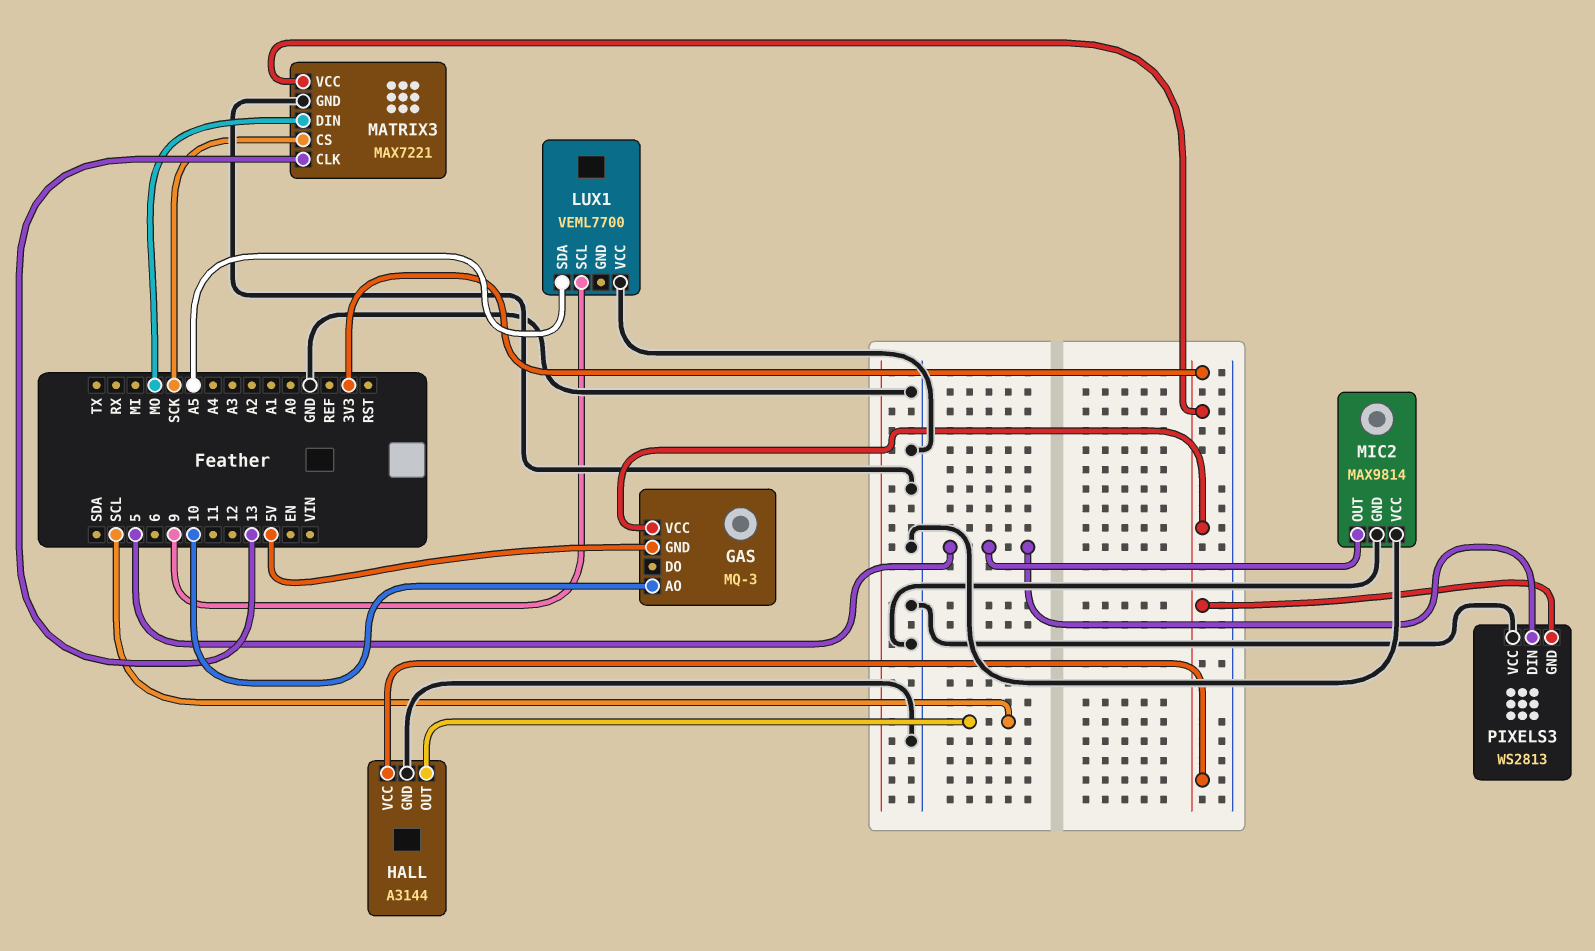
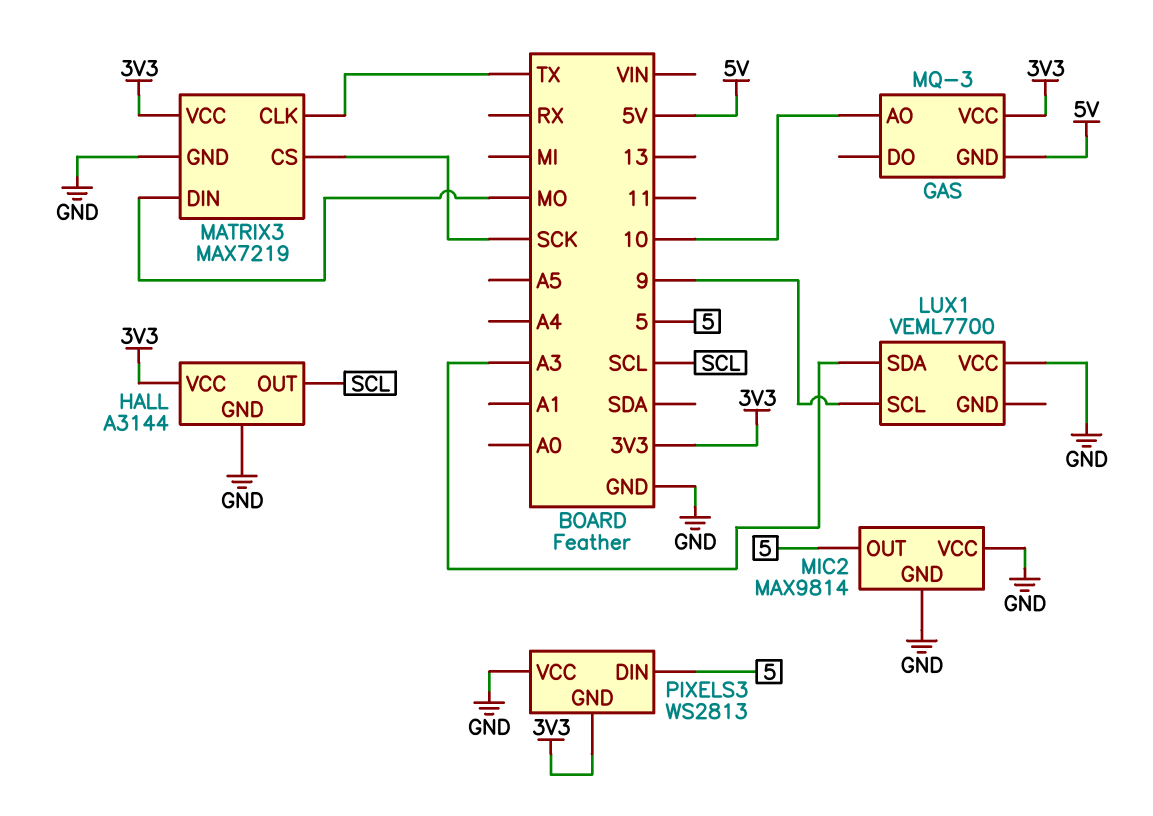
LUX1 pin SDA: A5 -> A3
MATRIX3: MAX7221 -> MAX7219
MATRIX3 pin CLK: 13 -> TX

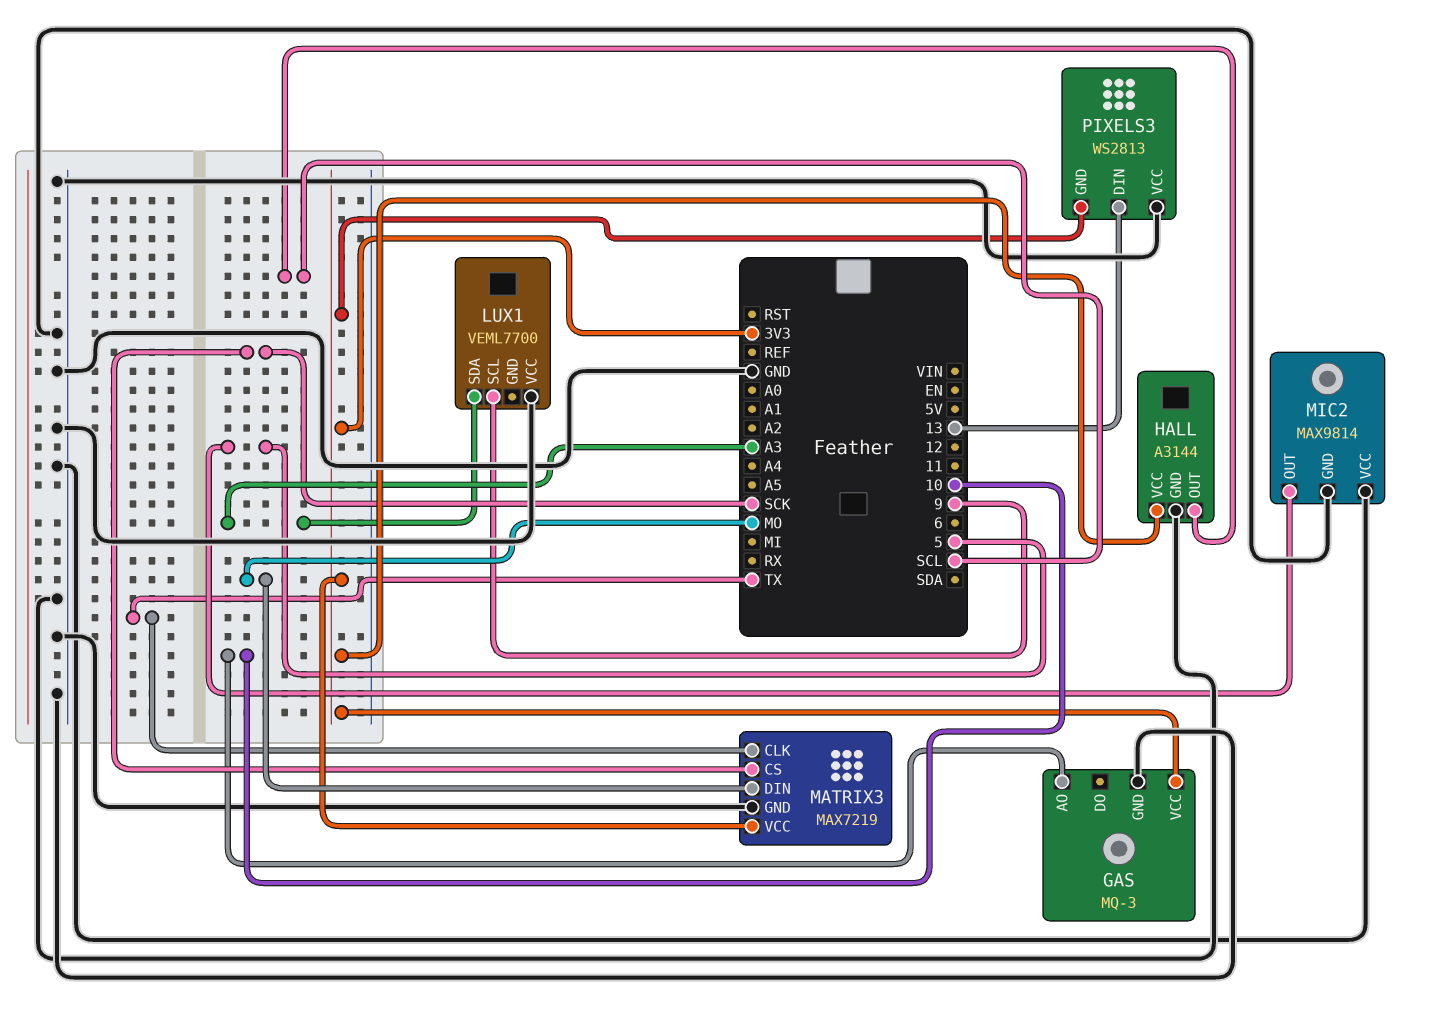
GAS pin GND: 5V -> GND
PIXELS3 pin DIN: 5 -> 13

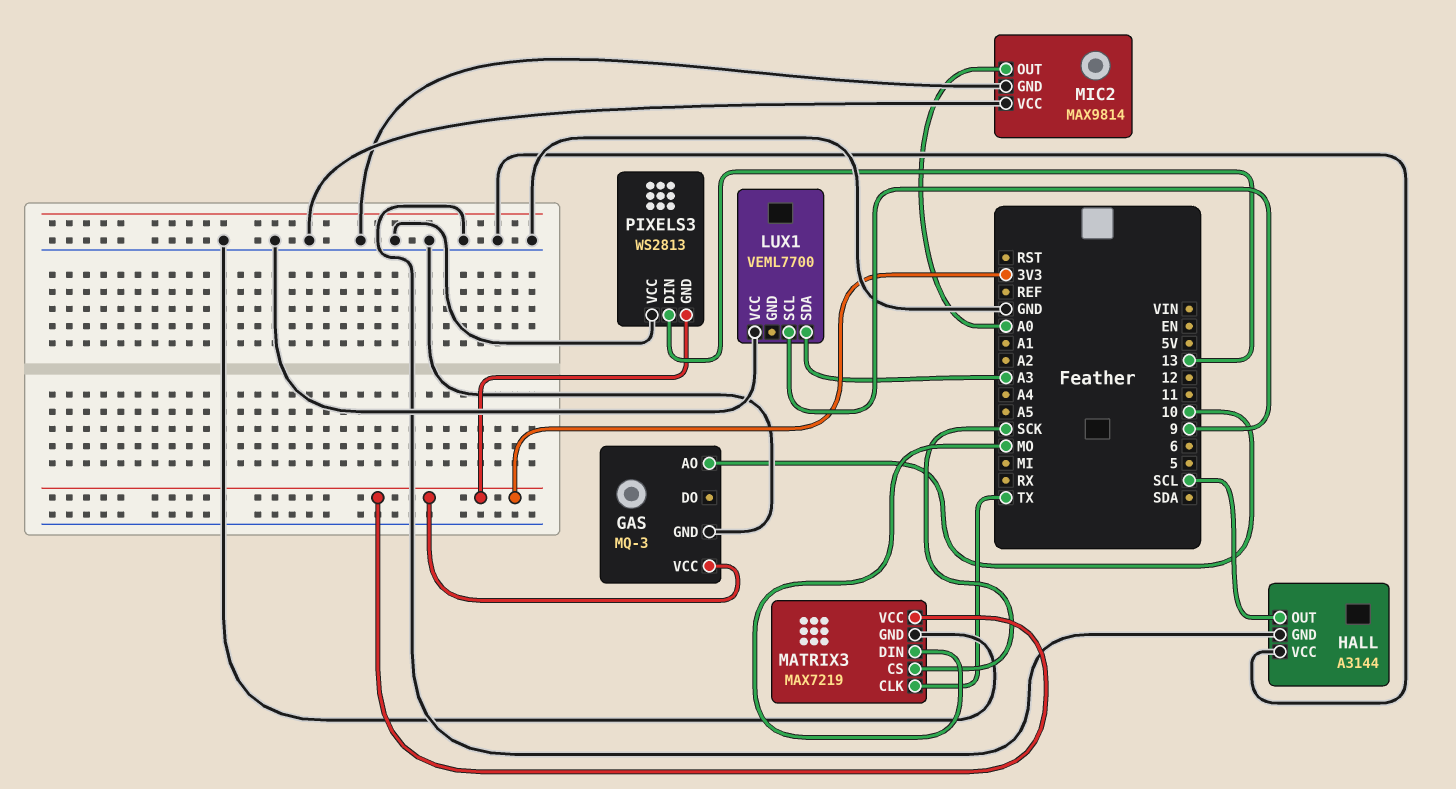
HALL pin VCC: 3V3 -> GND
MIC2 pin OUT: 5 -> A0

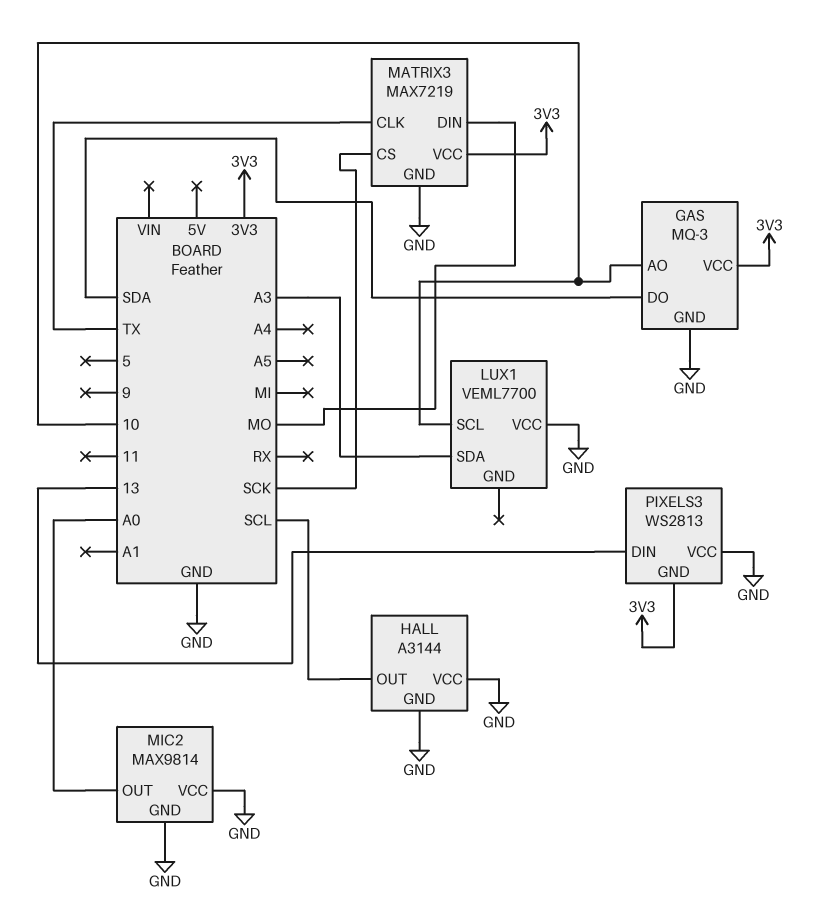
GAS pin DO: none -> SDA
LUX1 pin SCL: 9 -> 10

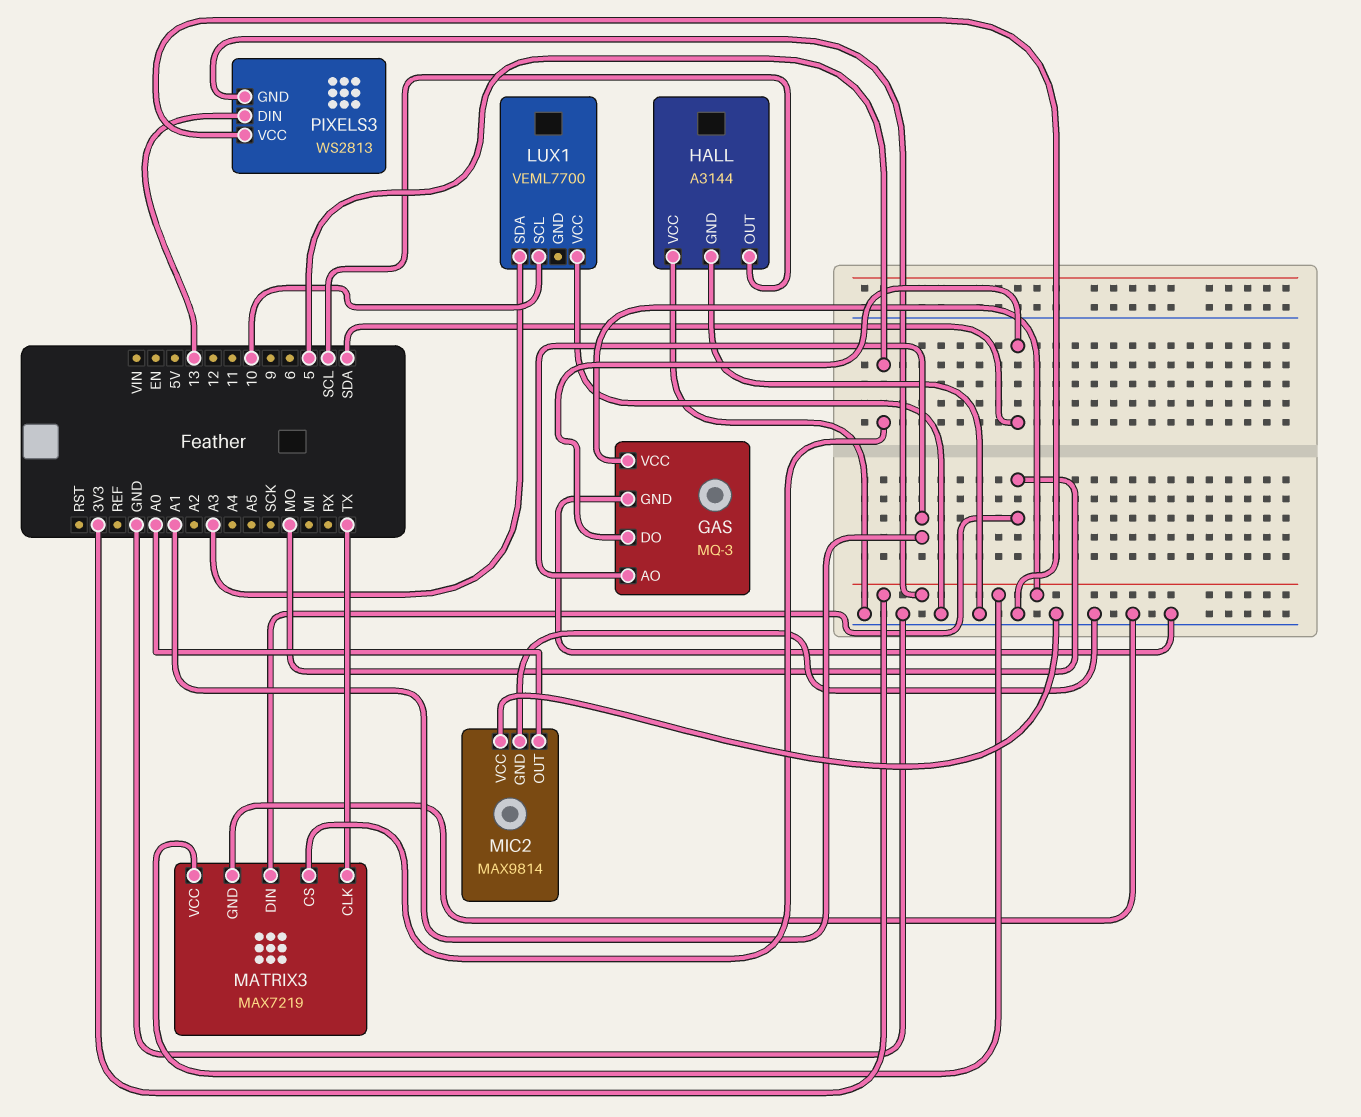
GAS pin AO: 10 -> A1
MATRIX3 pin CS: SCK -> 5

